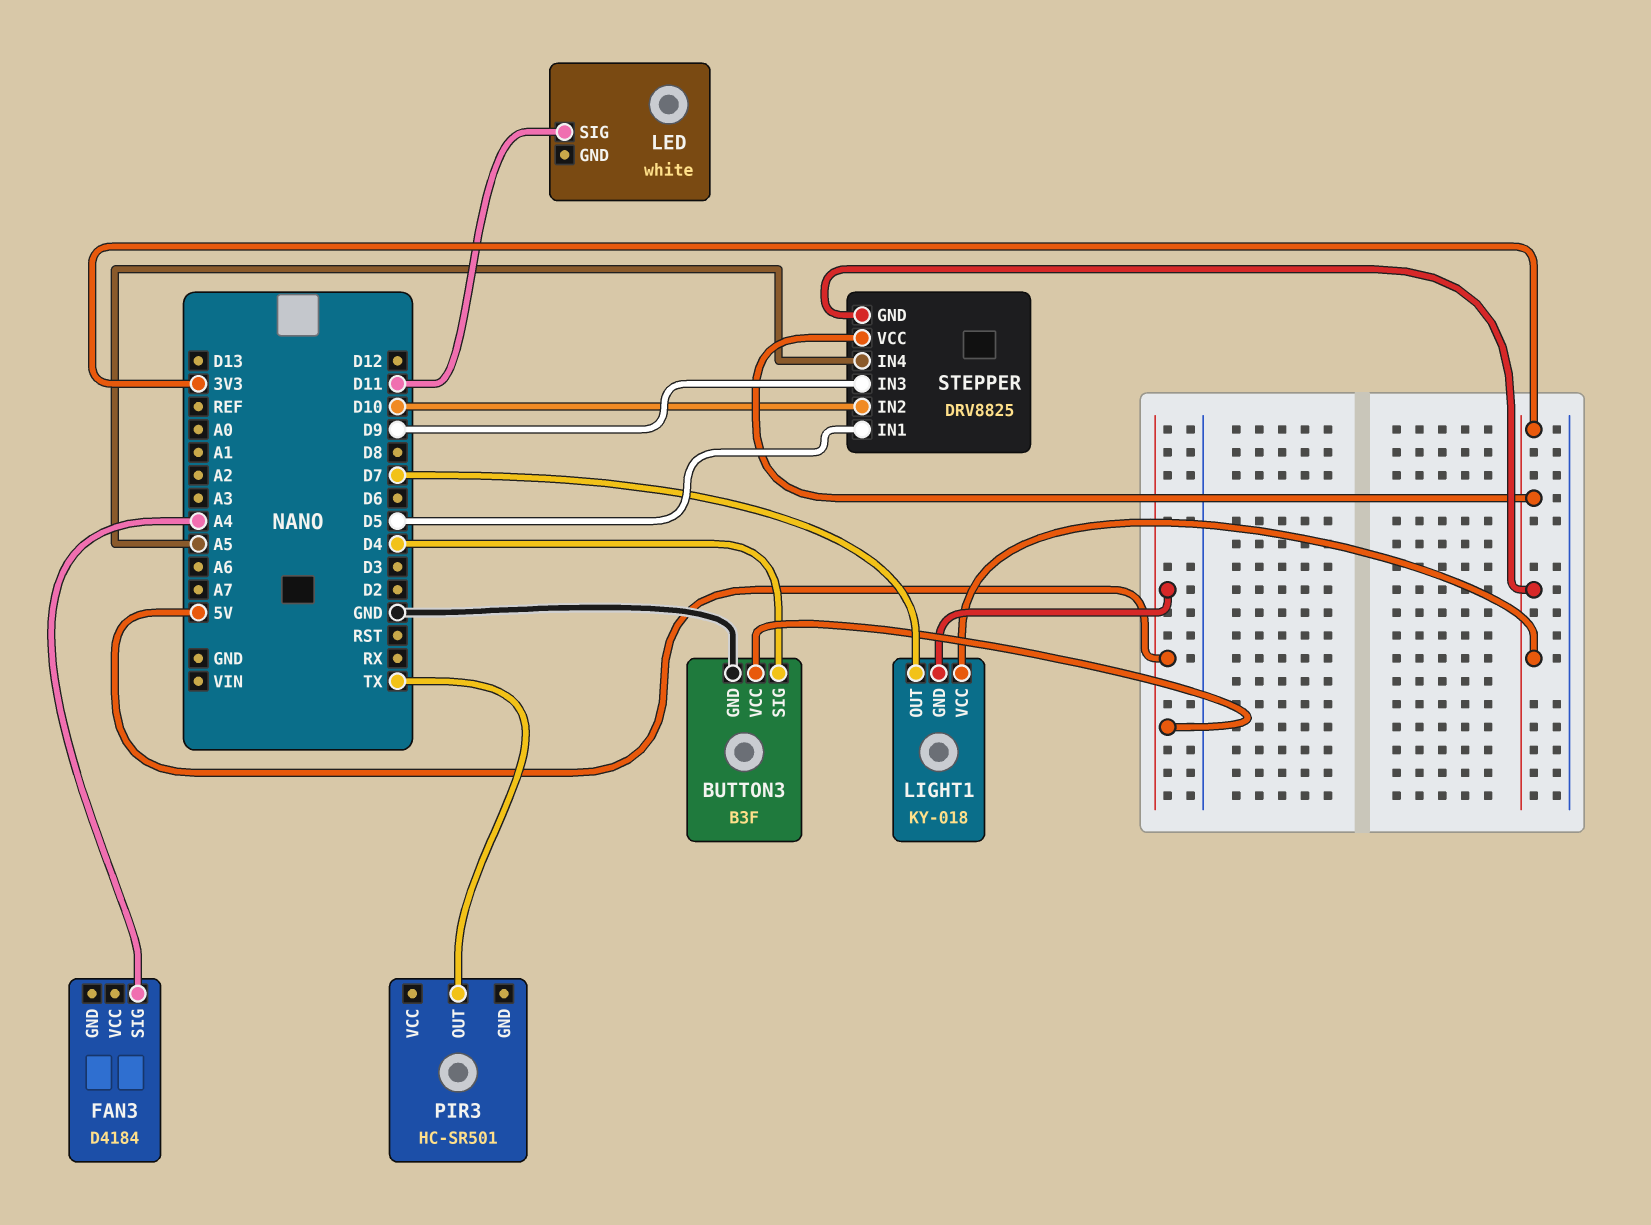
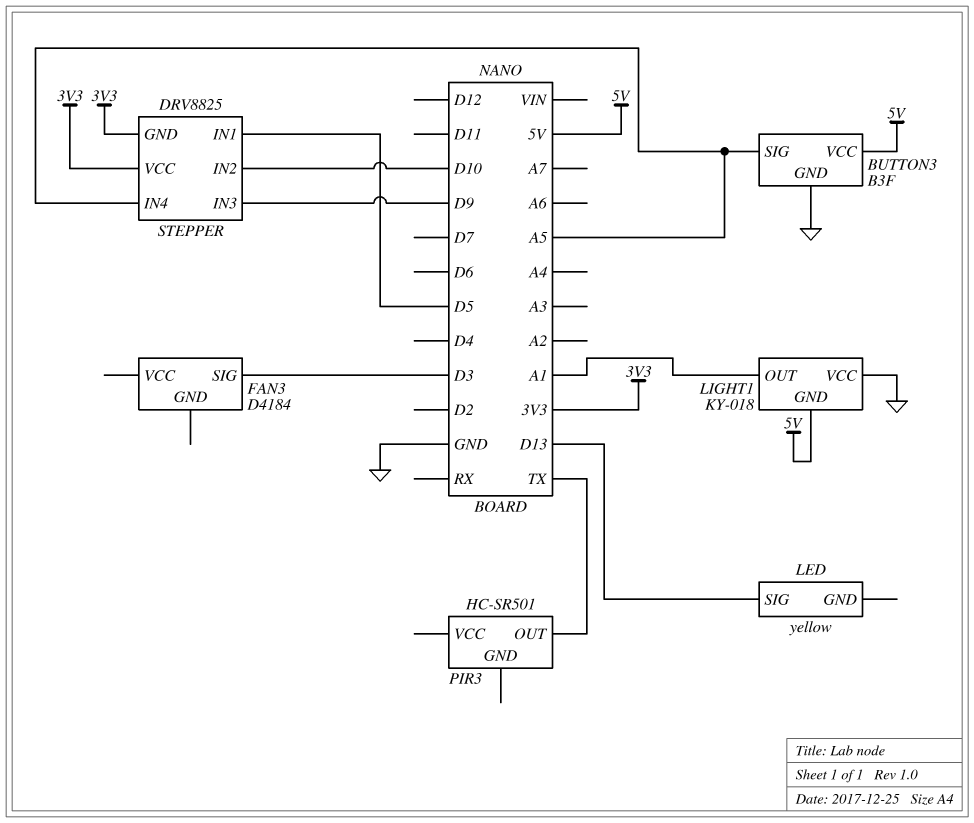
BUTTON3 pin SIG: D4 -> A5
FAN3 pin SIG: A4 -> D3
LED: white -> yellow
LED pin SIG: D11 -> D13
LIGHT1 pin OUT: D7 -> A1
LIGHT1 pin VCC: 3V3 -> GND

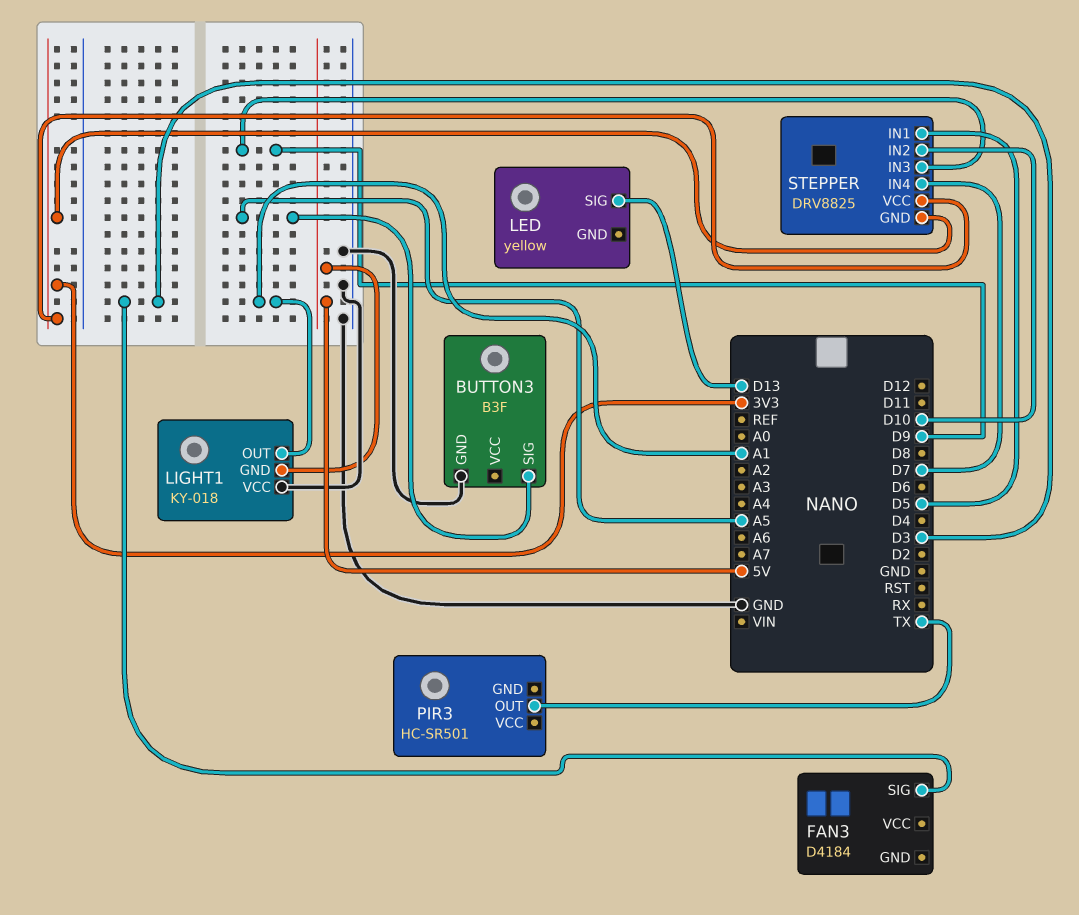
BUTTON3 pin VCC: 5V -> none
STEPPER pin IN4: A5 -> D7

